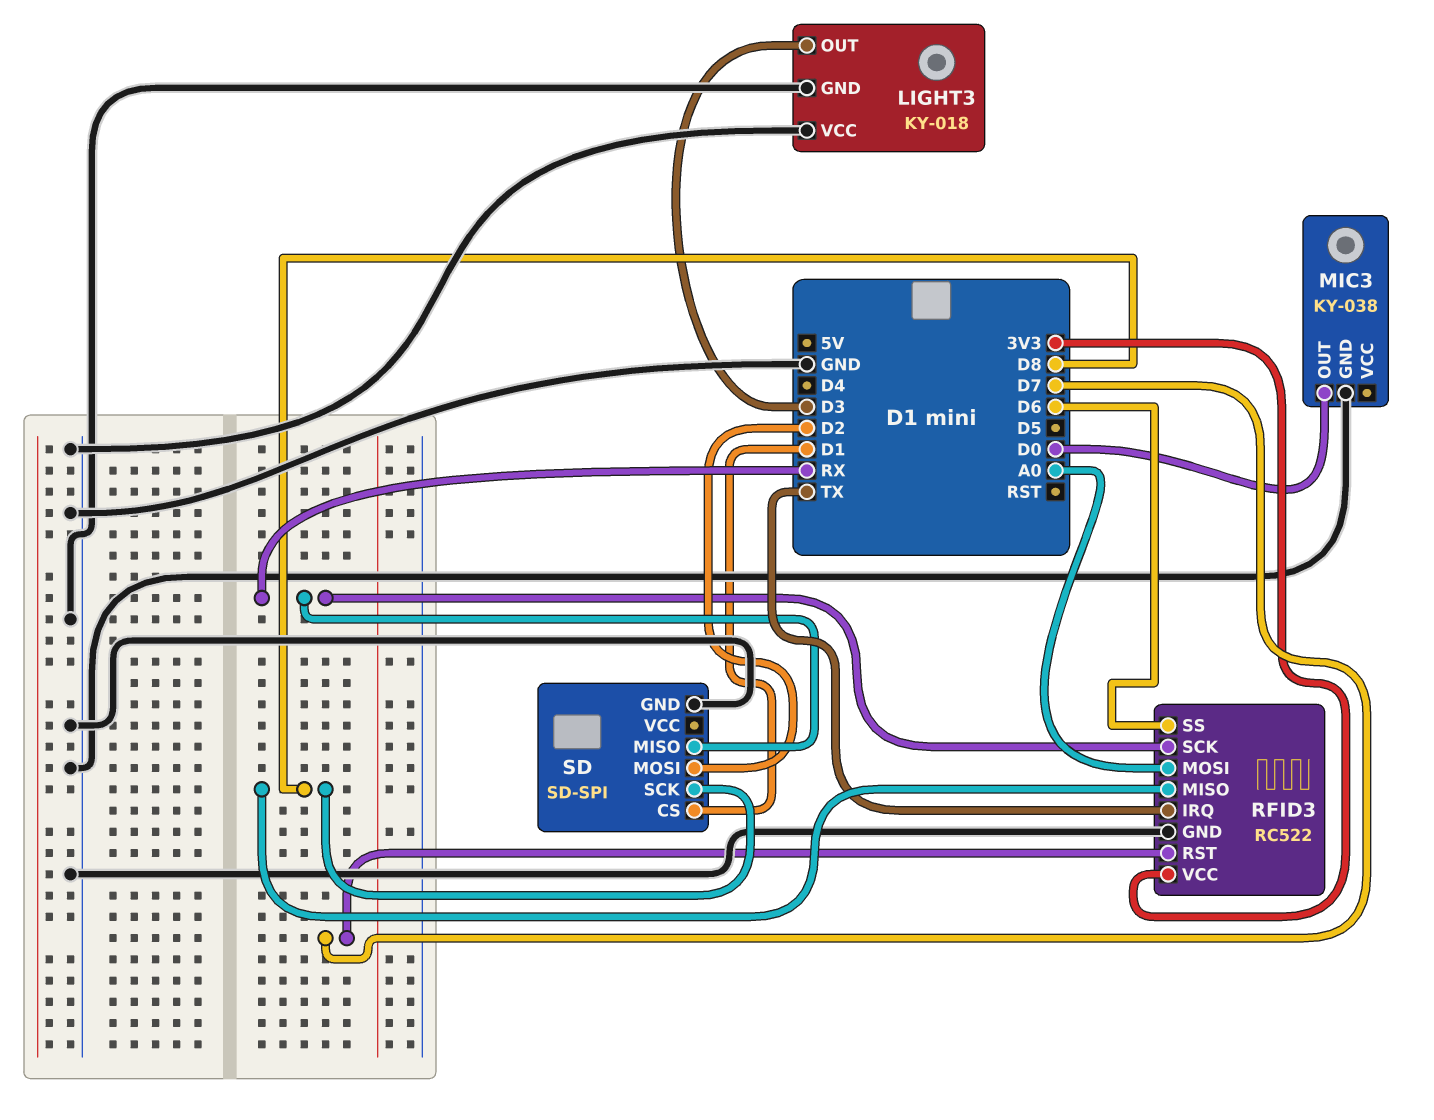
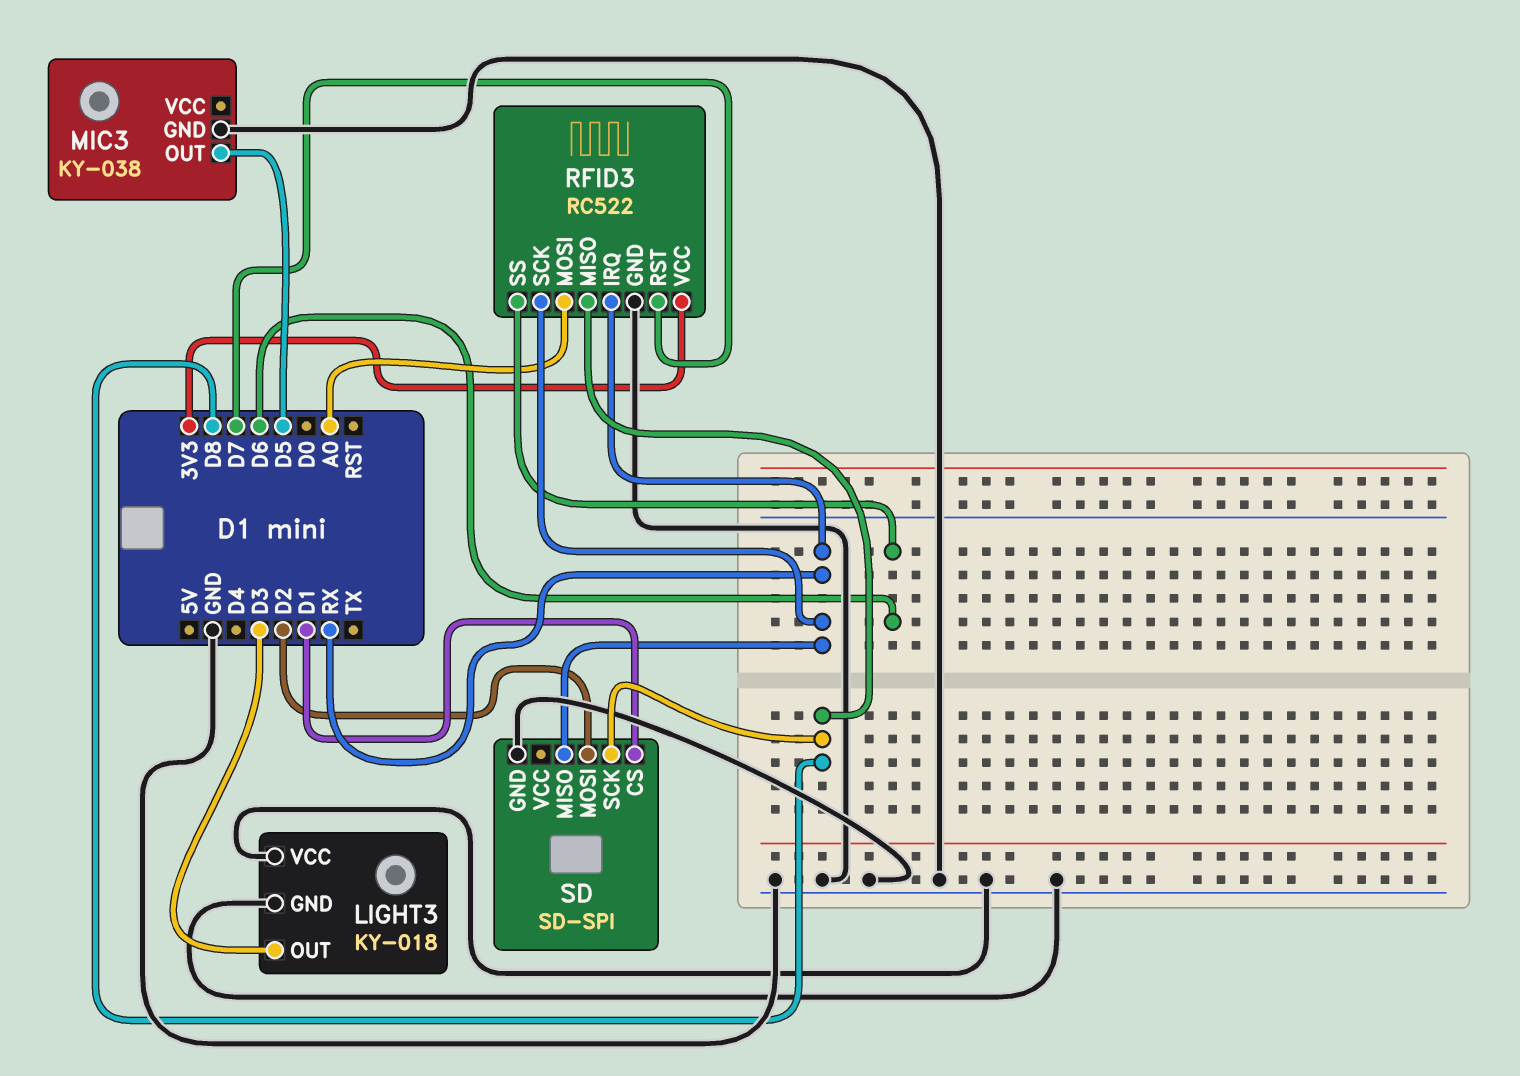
MIC3 pin OUT: D0 -> D5
RFID3 pin IRQ: TX -> RX

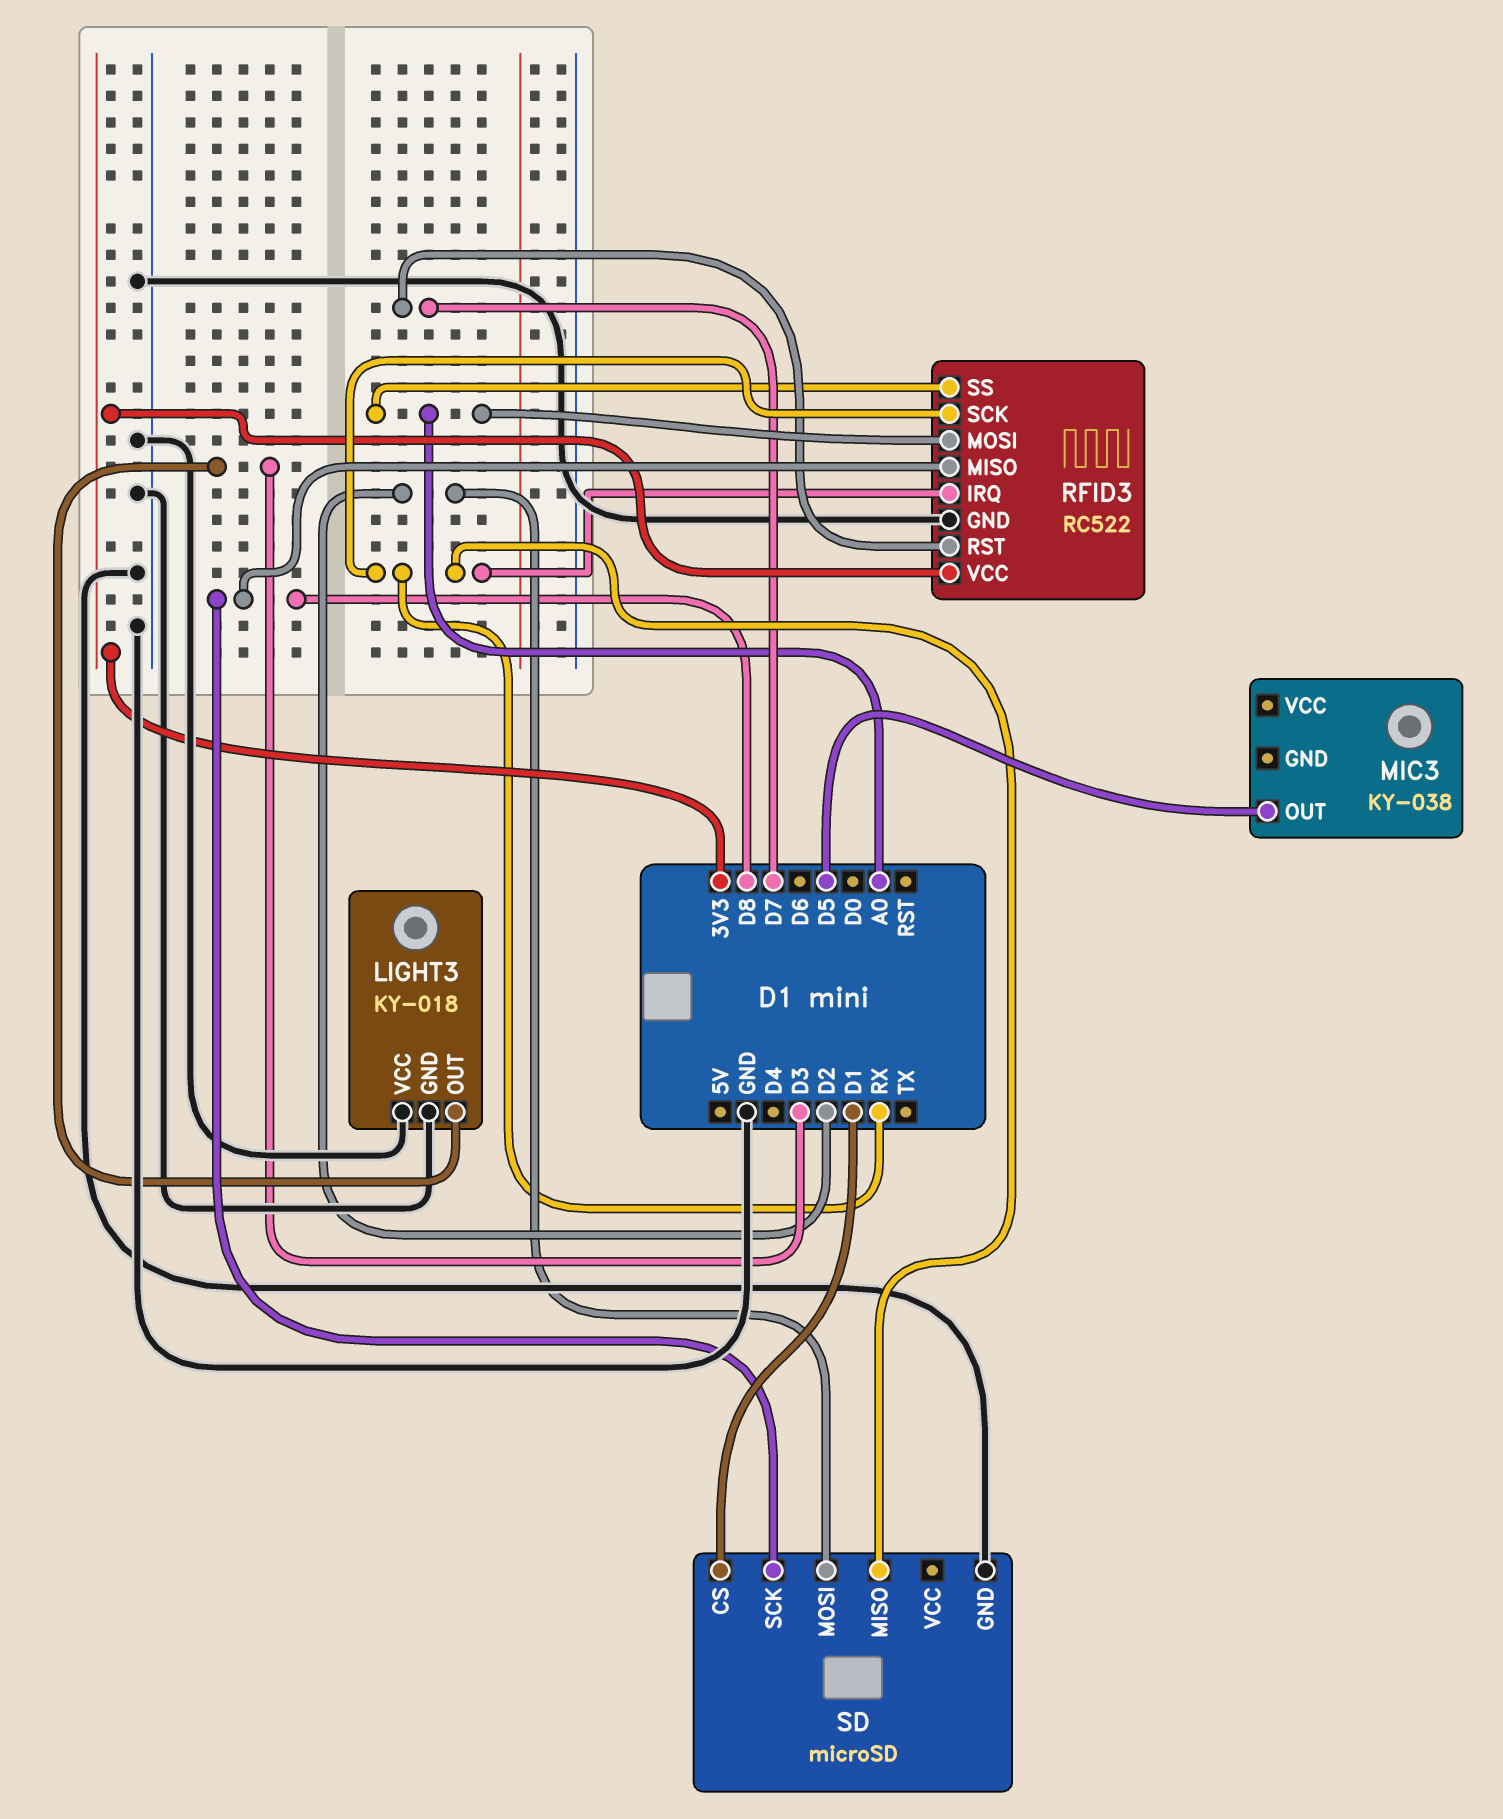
MIC3 pin GND: GND -> none
RFID3 pin SS: D6 -> A0
SD: SD-SPI -> microSD

